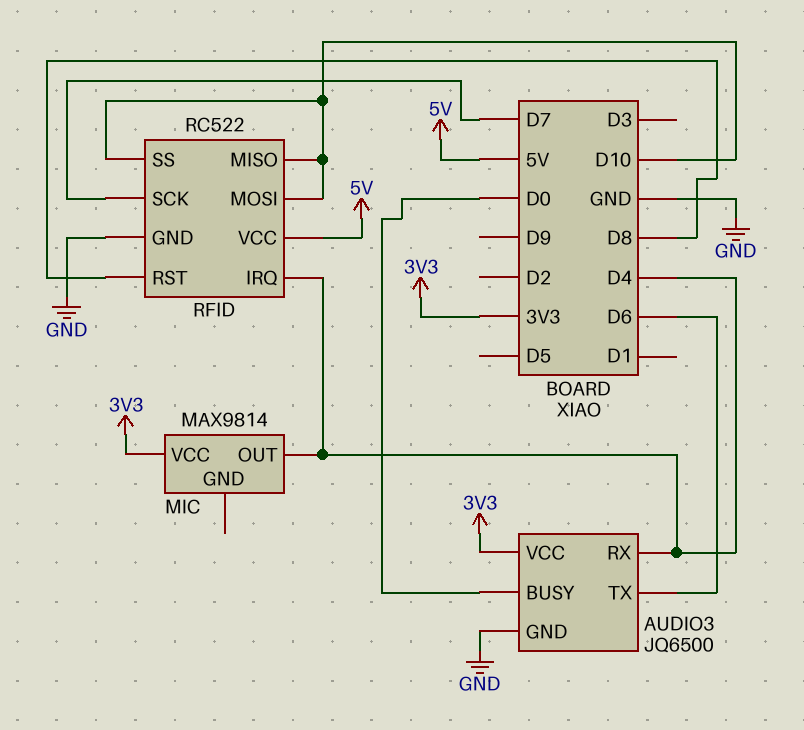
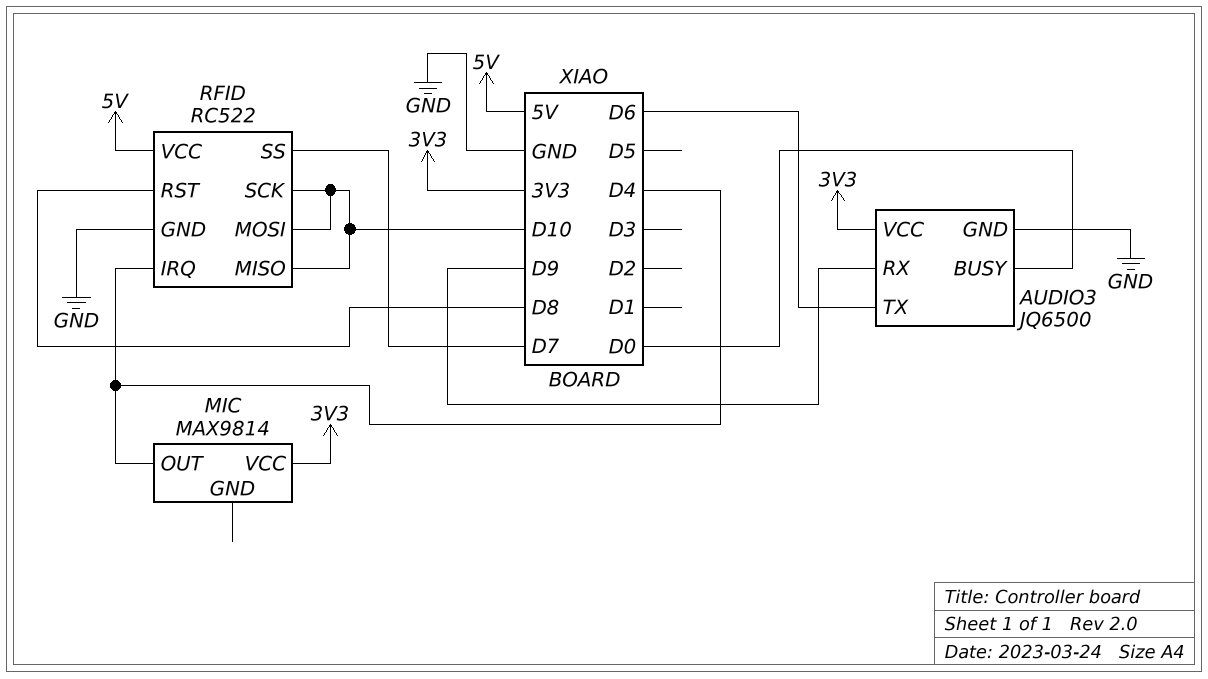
AUDIO3 pin RX: D4 -> D9
RFID pin SCK: D7 -> D10
RFID pin SS: D10 -> D7

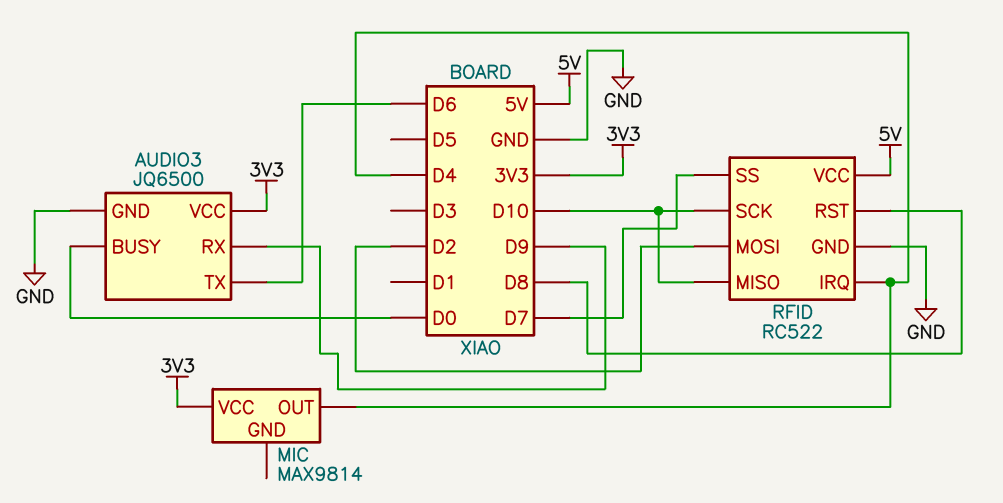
RFID pin MOSI: D10 -> D2

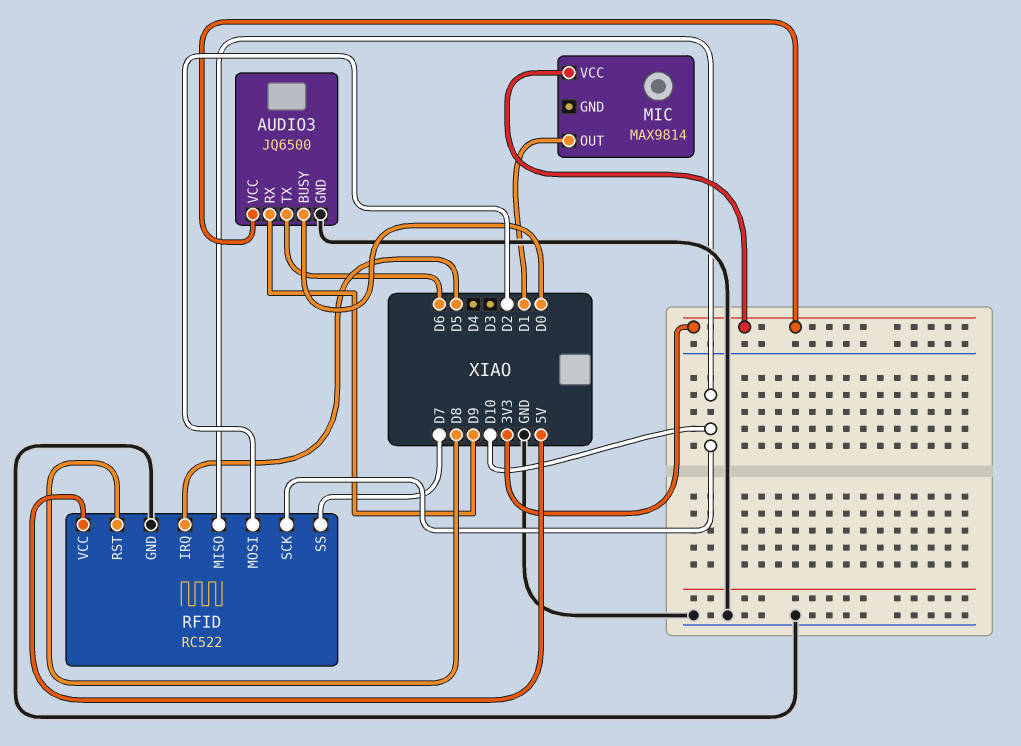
MIC pin OUT: D4 -> D1
RFID pin IRQ: D4 -> D5

